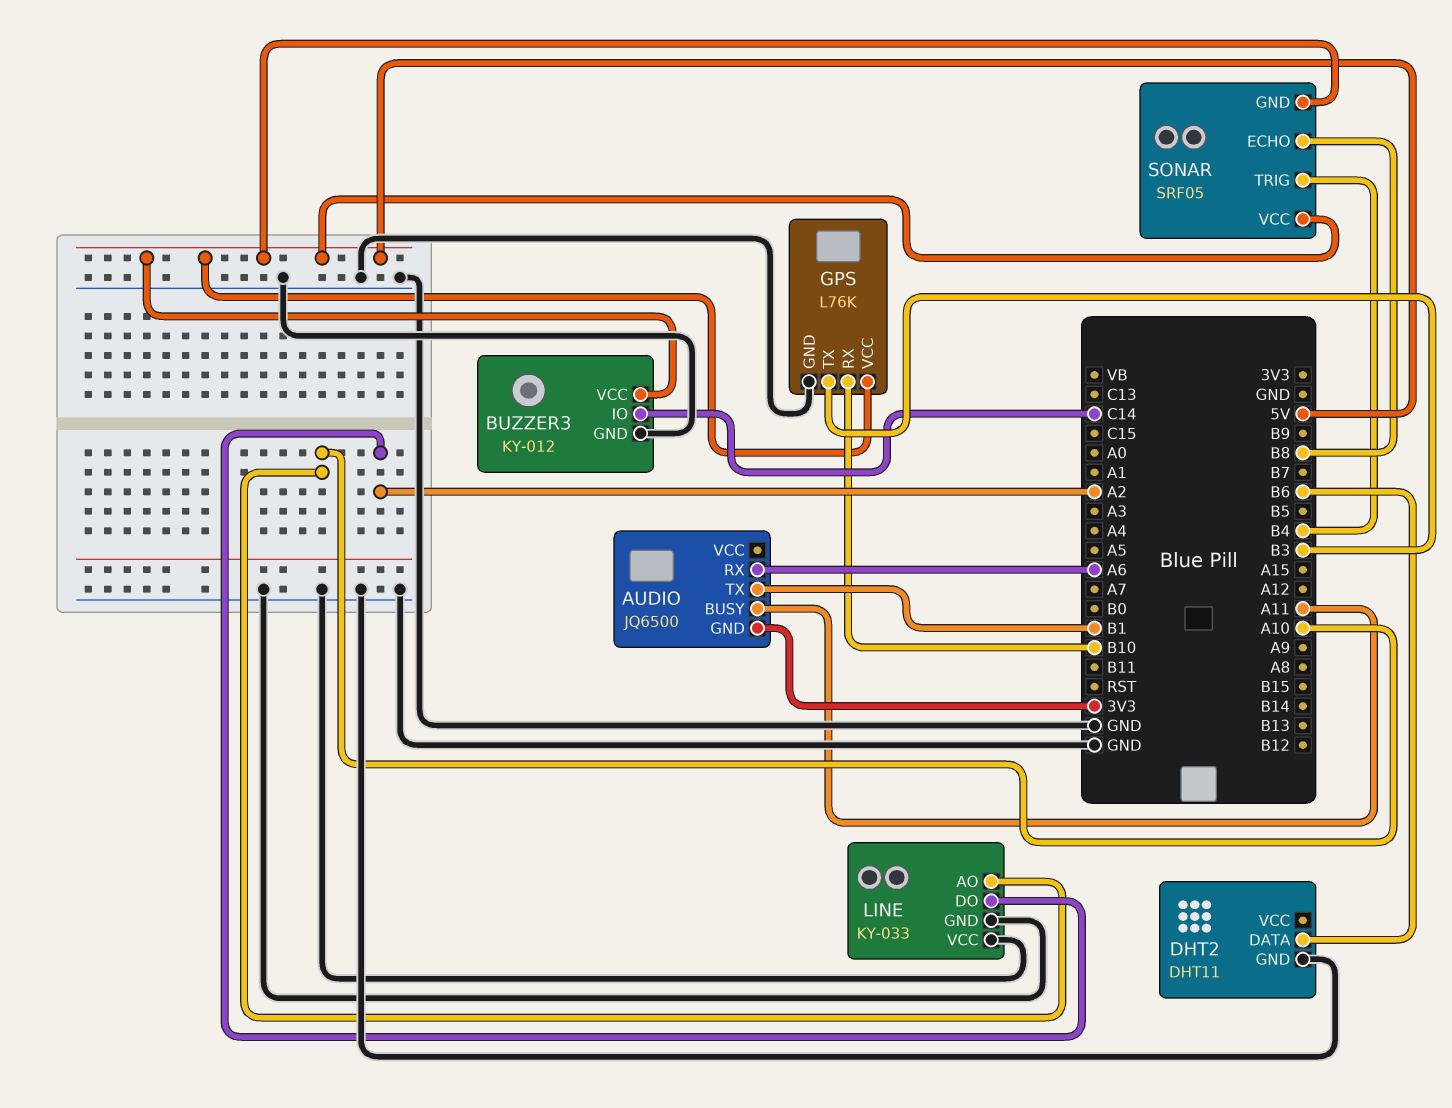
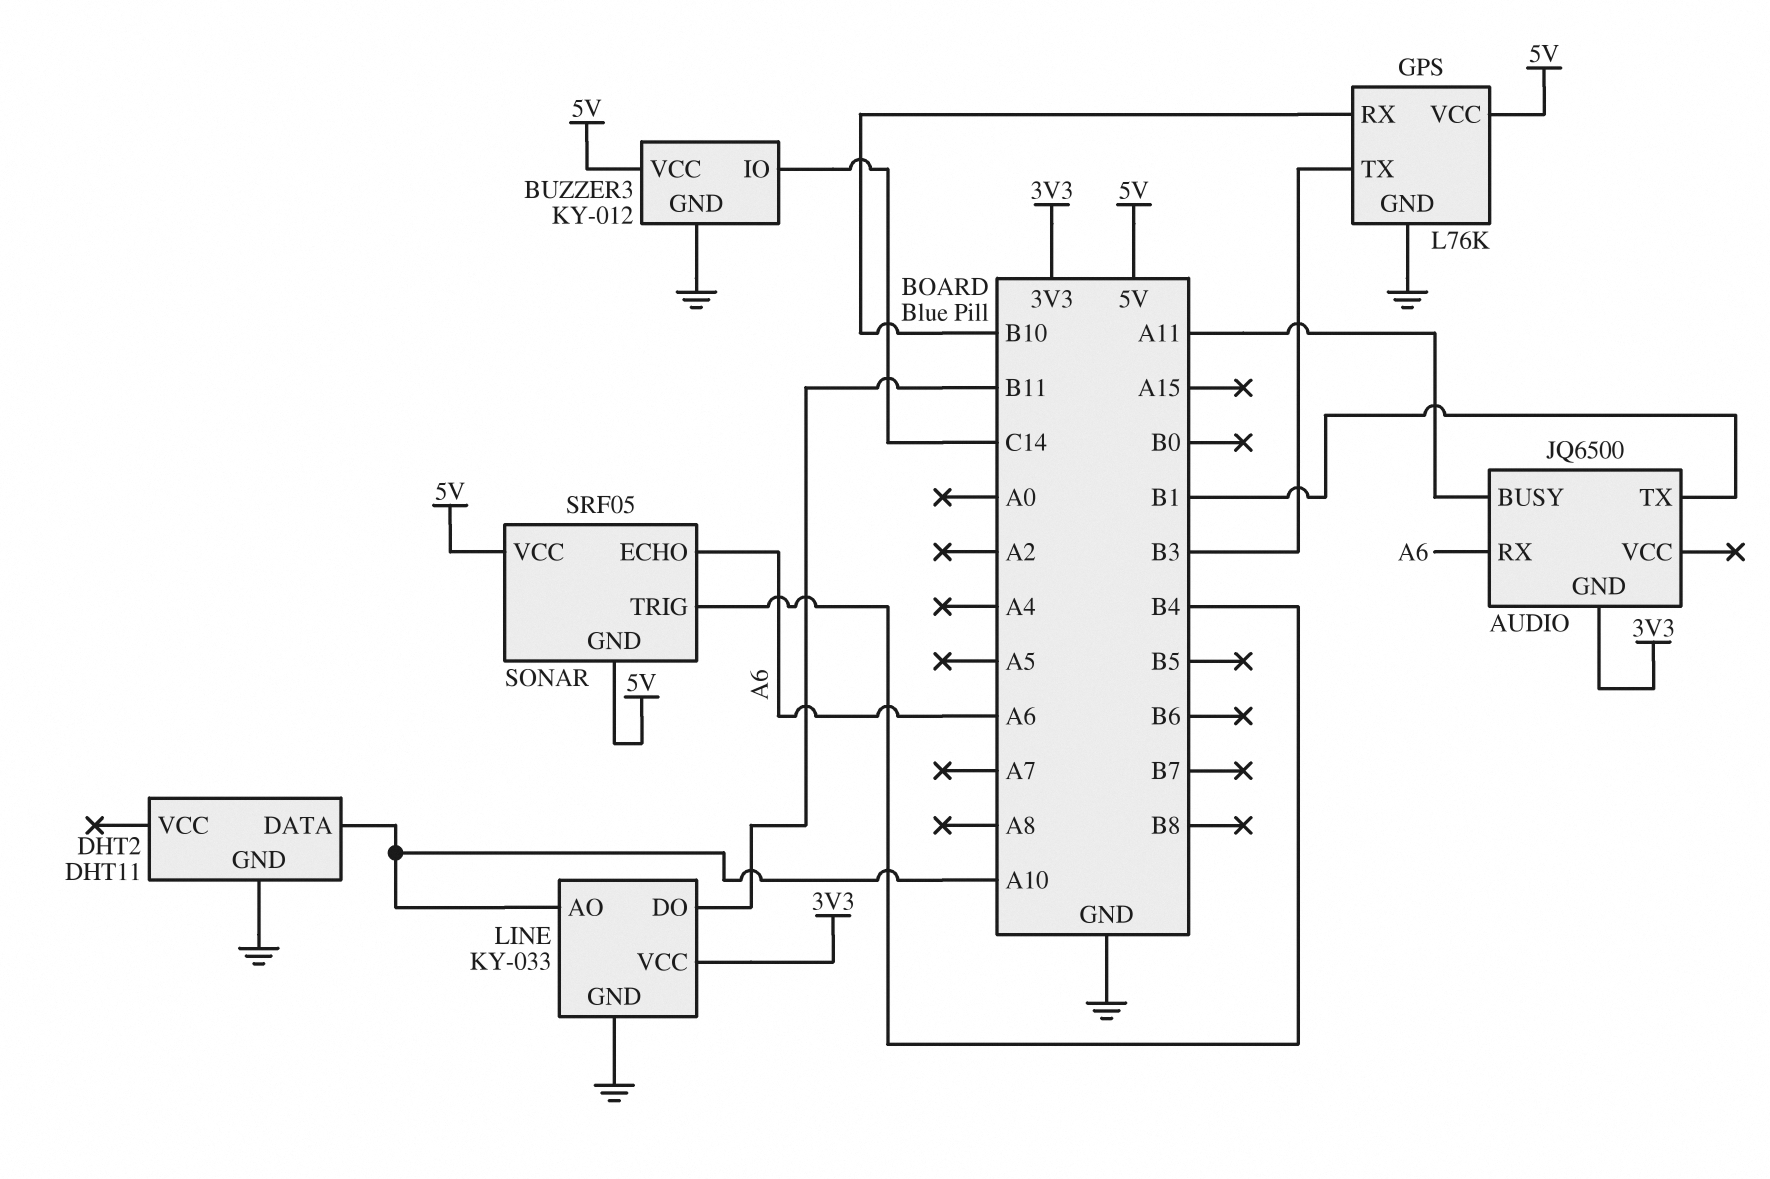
DHT2 pin DATA: B6 -> A10
LINE pin DO: A2 -> B11
LINE pin VCC: GND -> 3V3
SONAR pin ECHO: B8 -> A6

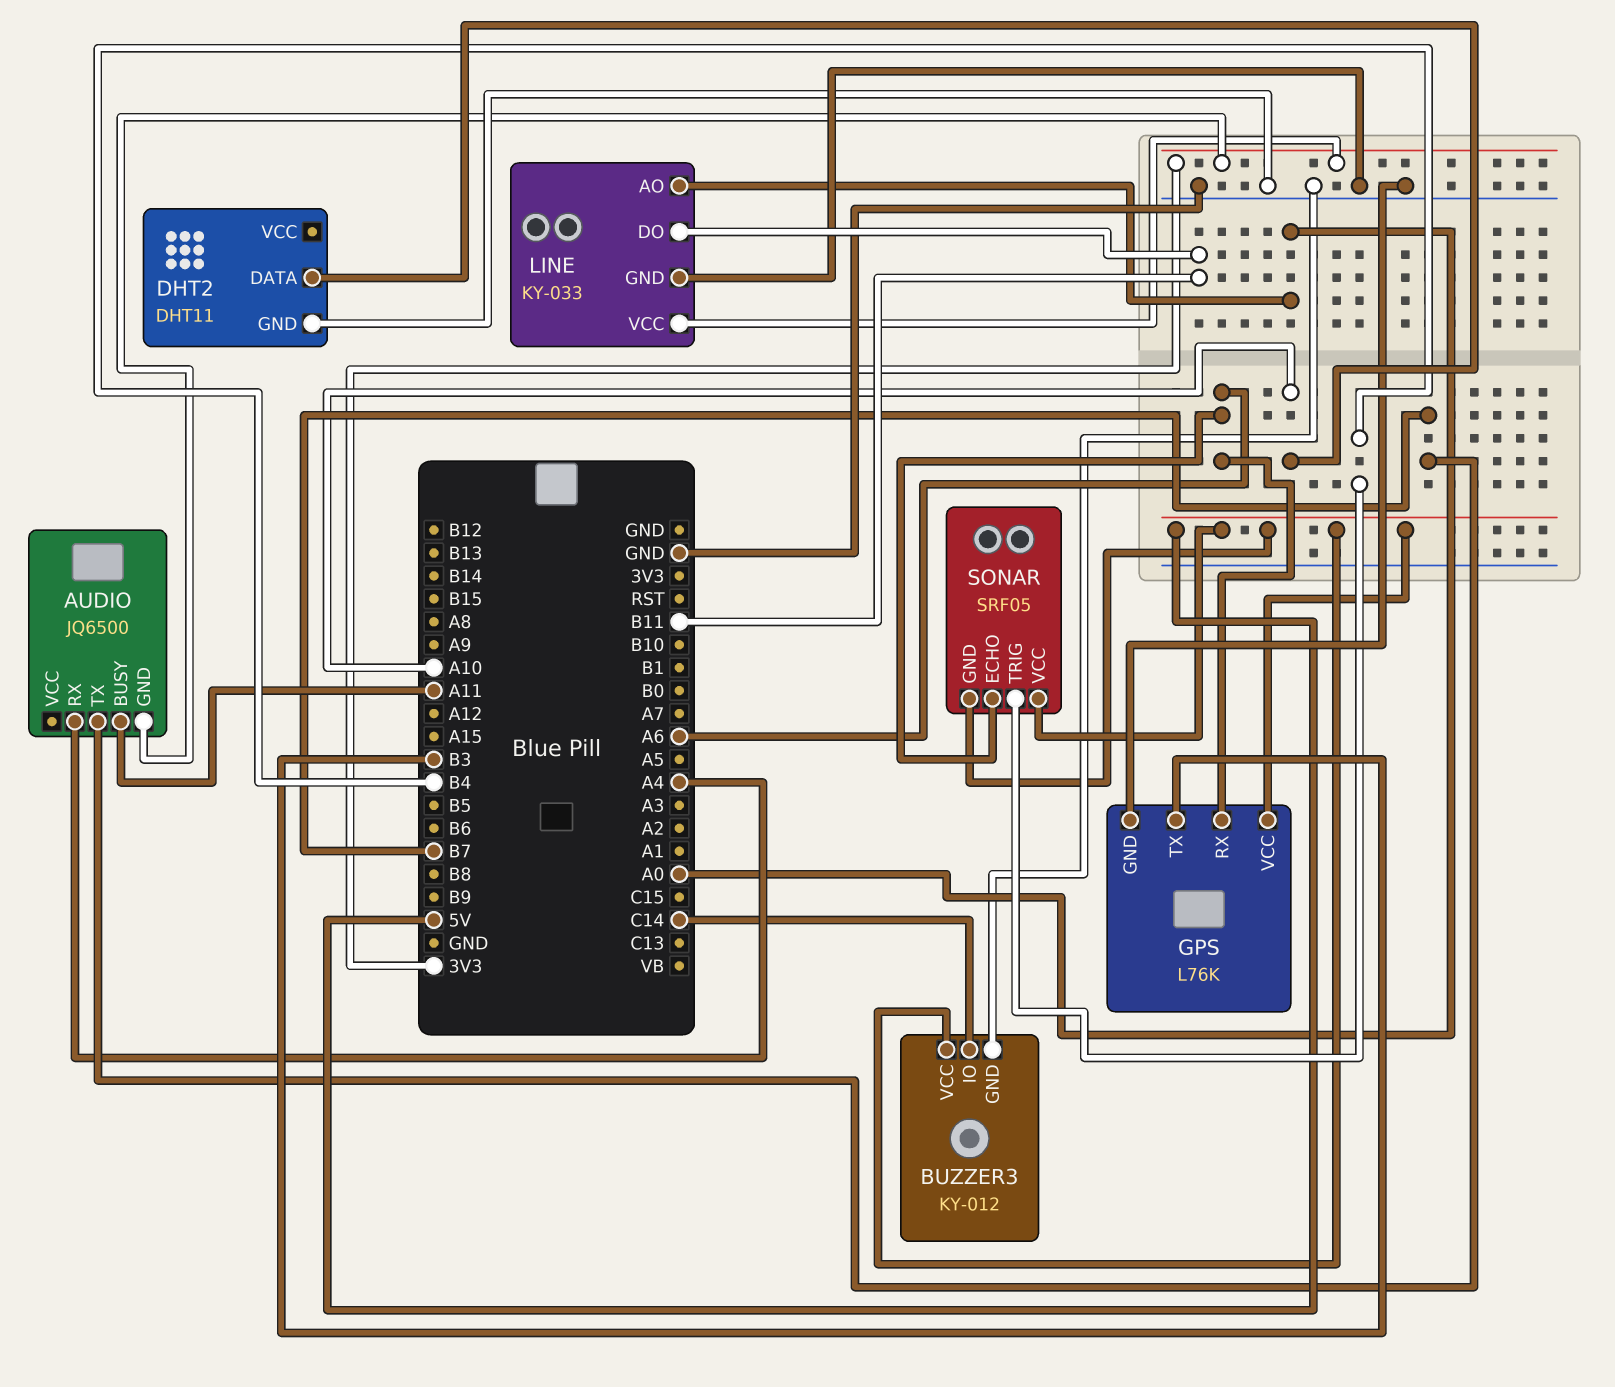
AUDIO pin RX: A6 -> A4
AUDIO pin TX: B1 -> B7
GPS pin RX: B10 -> A6
LINE pin AO: A10 -> A0

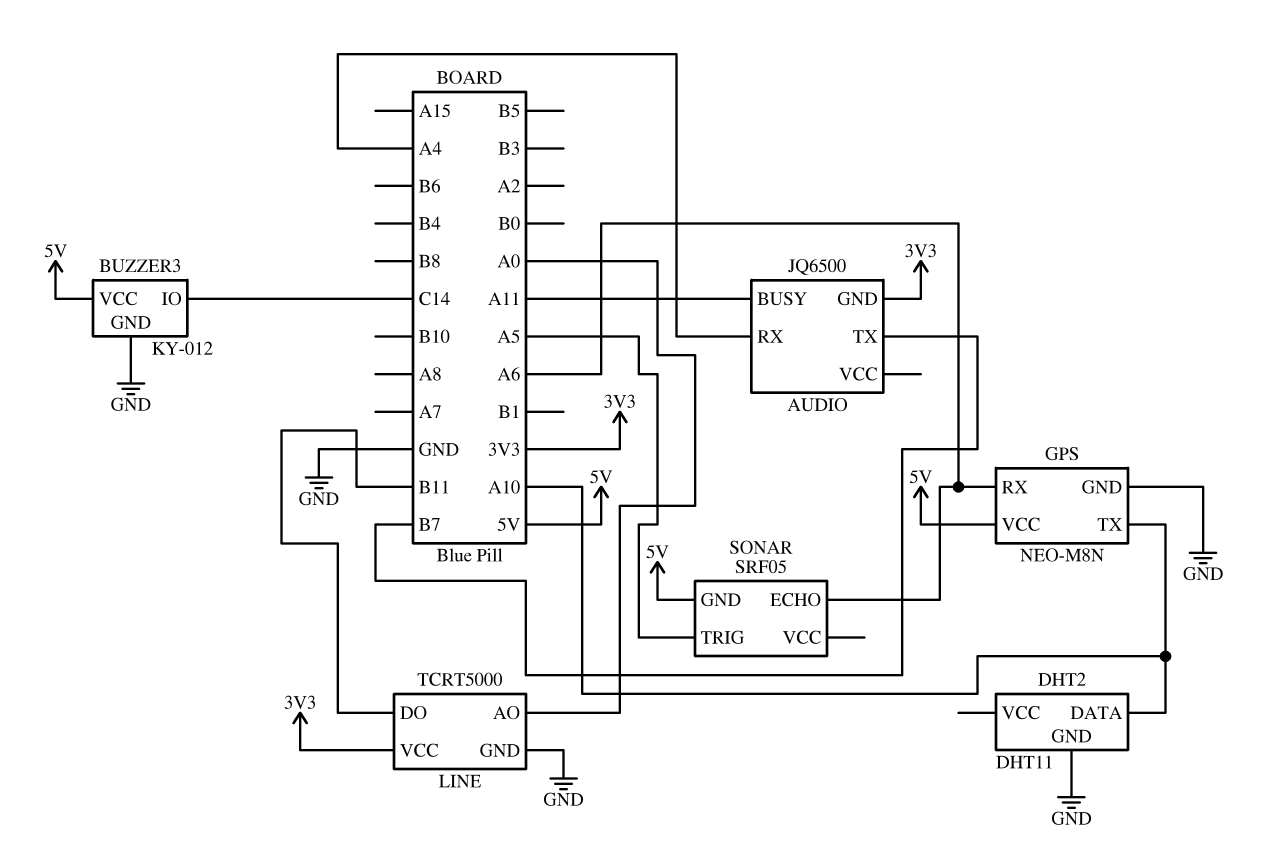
GPS: L76K -> NEO-M8N
GPS pin TX: B3 -> A10
LINE: KY-033 -> TCRT5000
SONAR pin TRIG: B4 -> A5
SONAR pin VCC: 5V -> none

